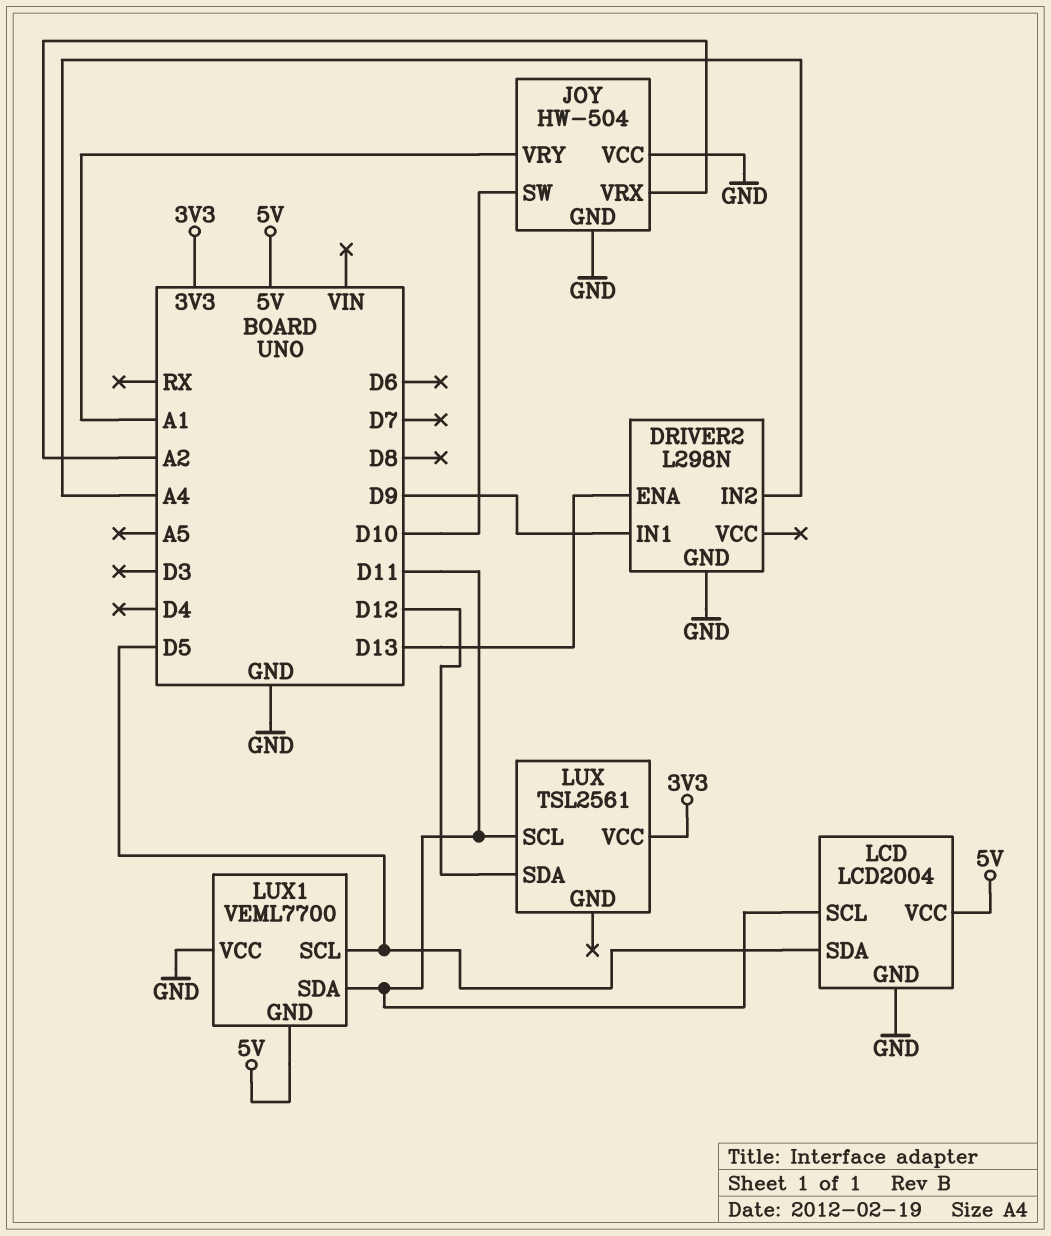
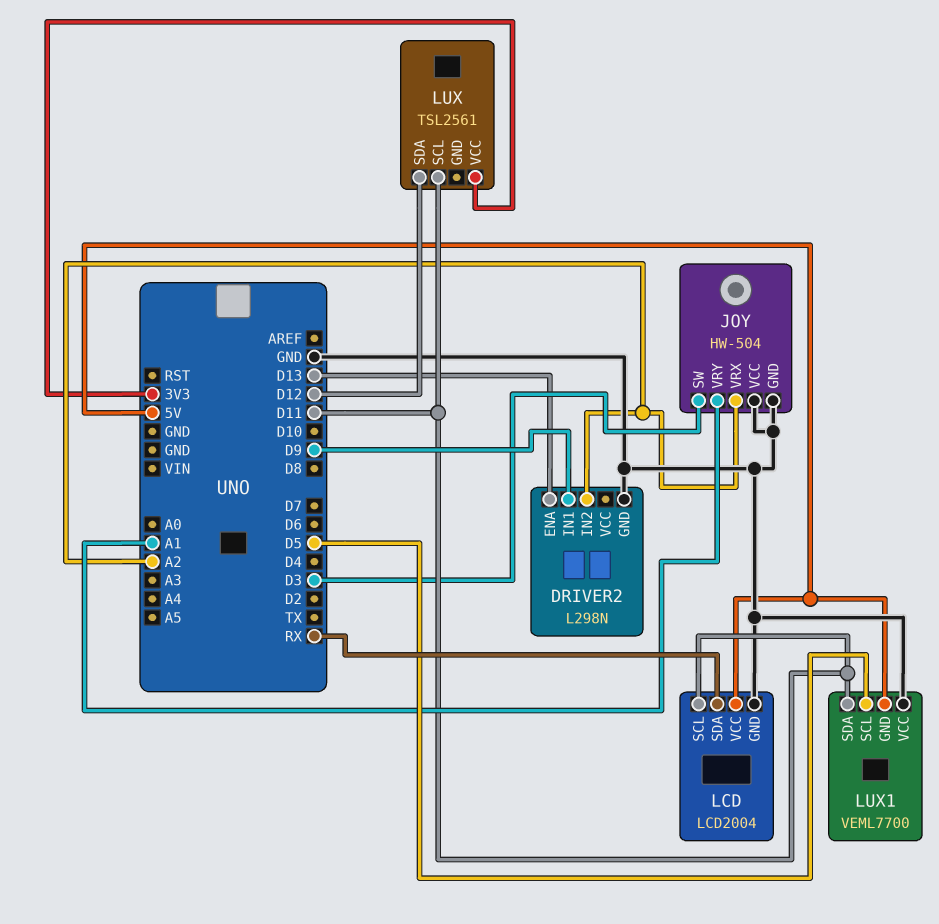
DRIVER2 pin IN2: A4 -> A2
JOY pin SW: D10 -> D3
LCD pin SDA: D5 -> RX

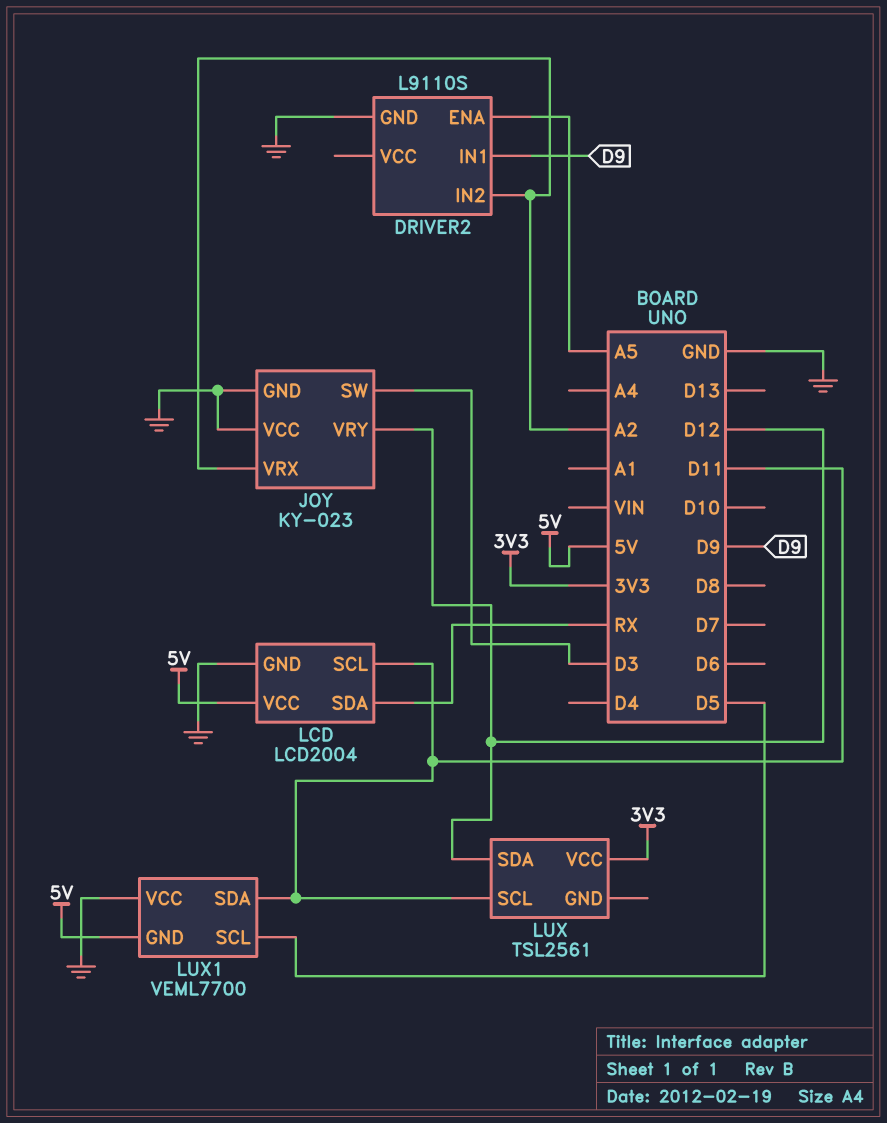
DRIVER2: L298N -> L9110S
DRIVER2 pin ENA: D13 -> A5
JOY: HW-504 -> KY-023
JOY pin VRY: A1 -> D12

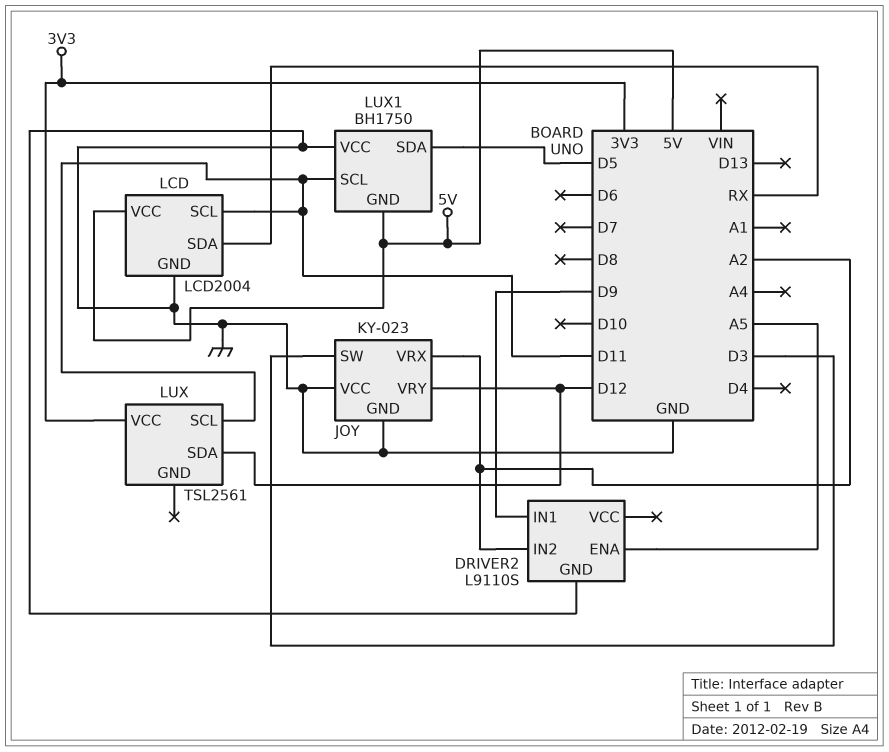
LUX1: VEML7700 -> BH1750
LUX1 pin SCL: D5 -> D11
LUX1 pin SDA: D11 -> D5

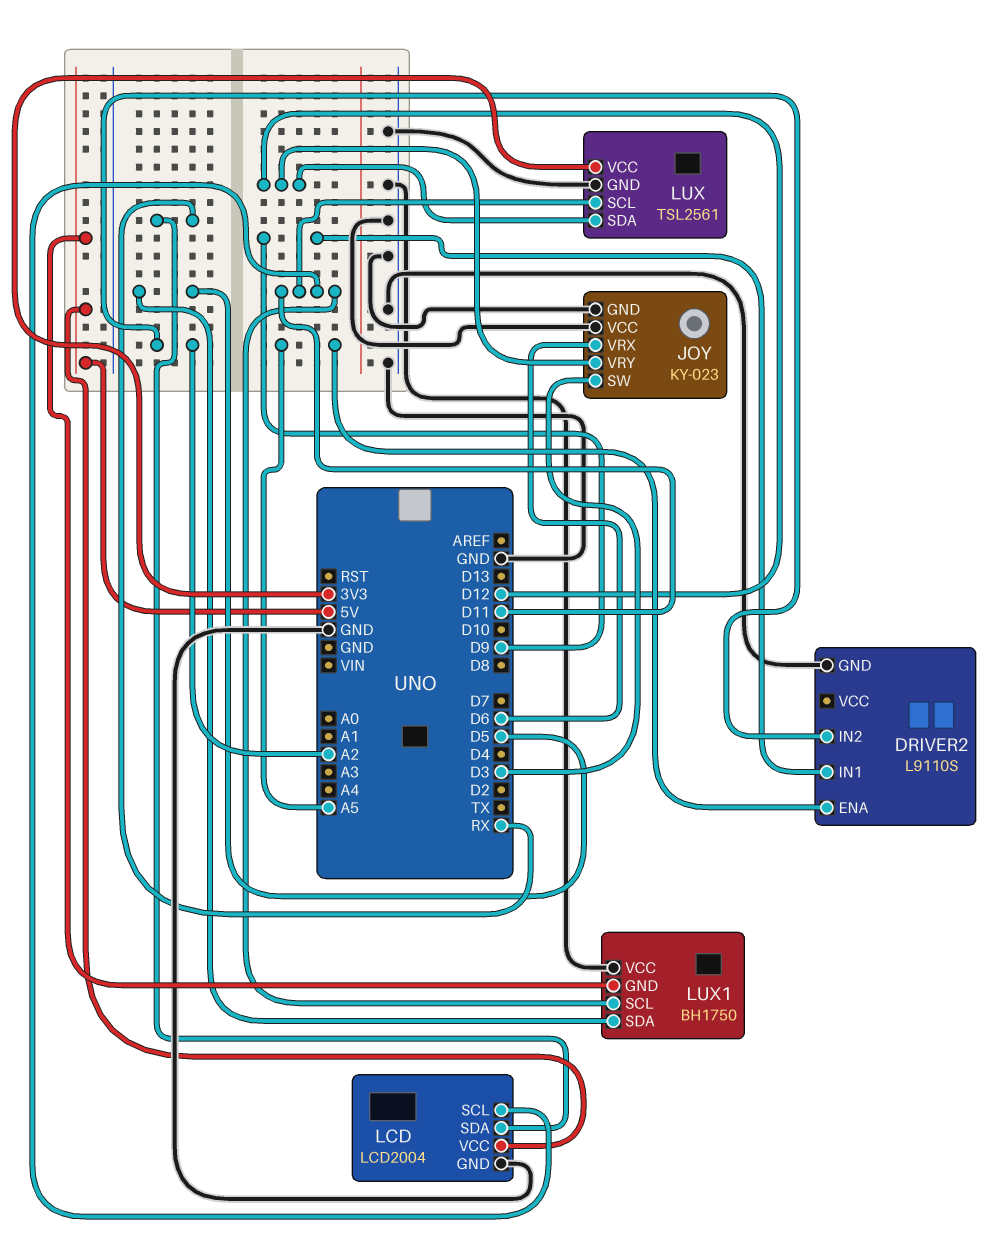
JOY pin VRX: A2 -> D6
LUX pin GND: none -> GND

